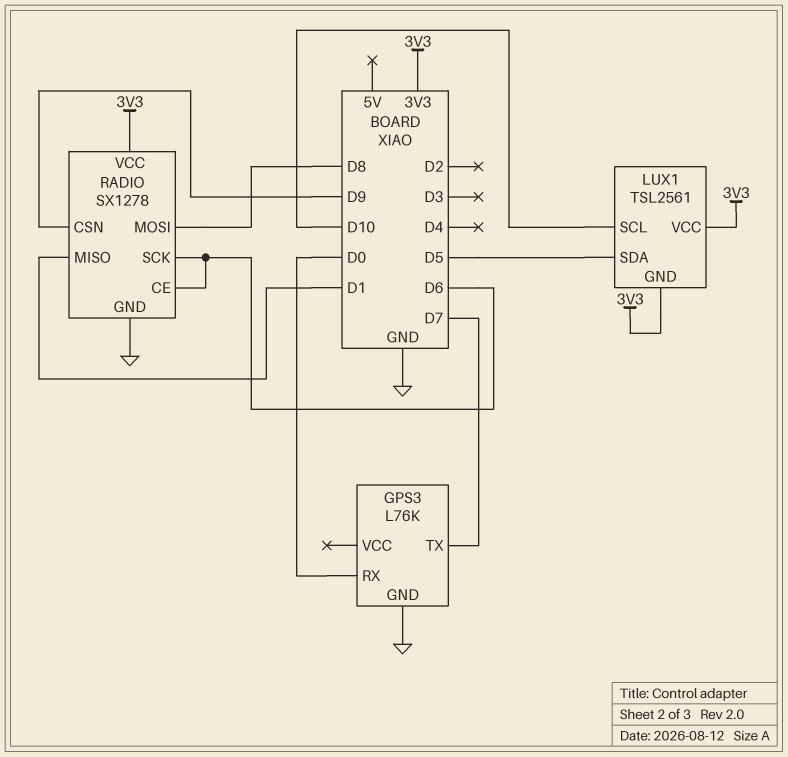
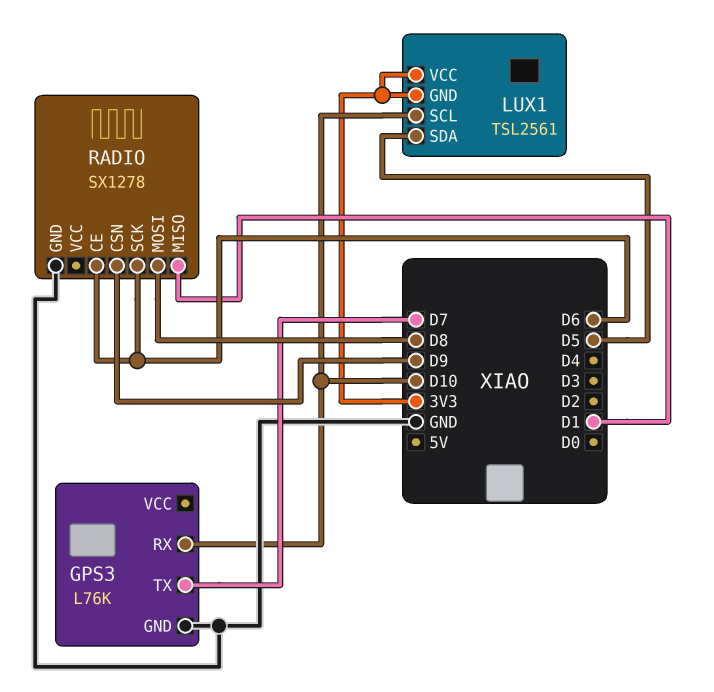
GPS3 pin RX: D0 -> D10
RADIO pin VCC: 3V3 -> none

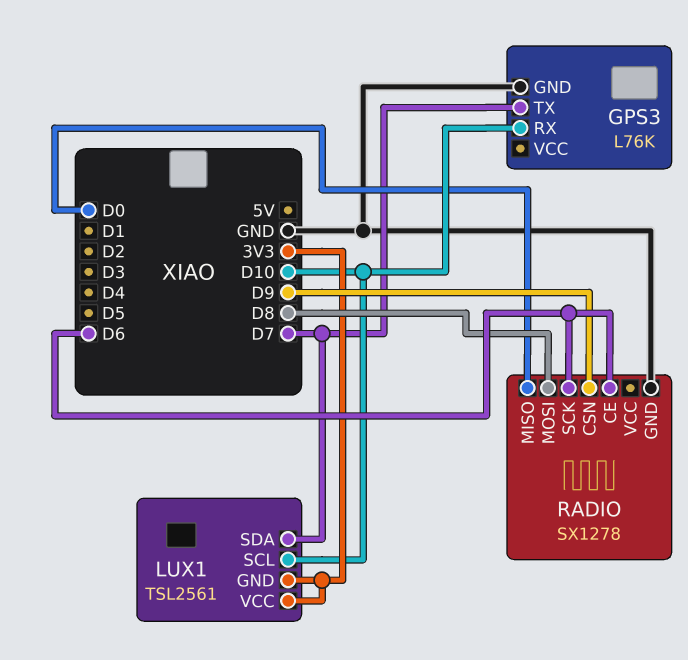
LUX1 pin SDA: D5 -> D7
RADIO pin MISO: D1 -> D0

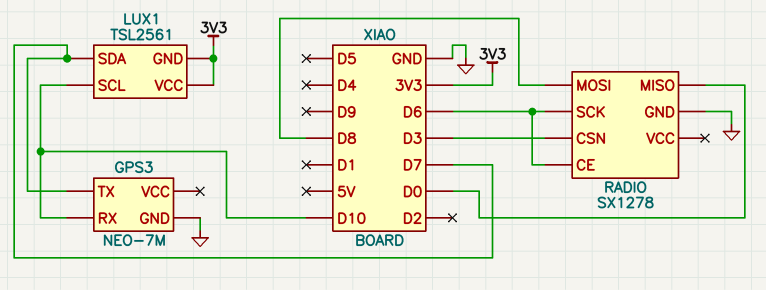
GPS3: L76K -> NEO-7M
RADIO pin CSN: D9 -> D3

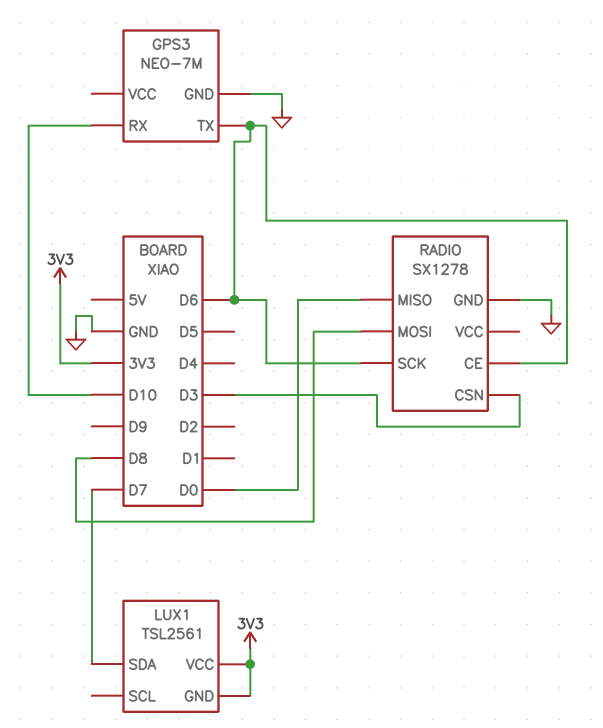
GPS3 pin TX: D7 -> D6
LUX1 pin SCL: D10 -> none

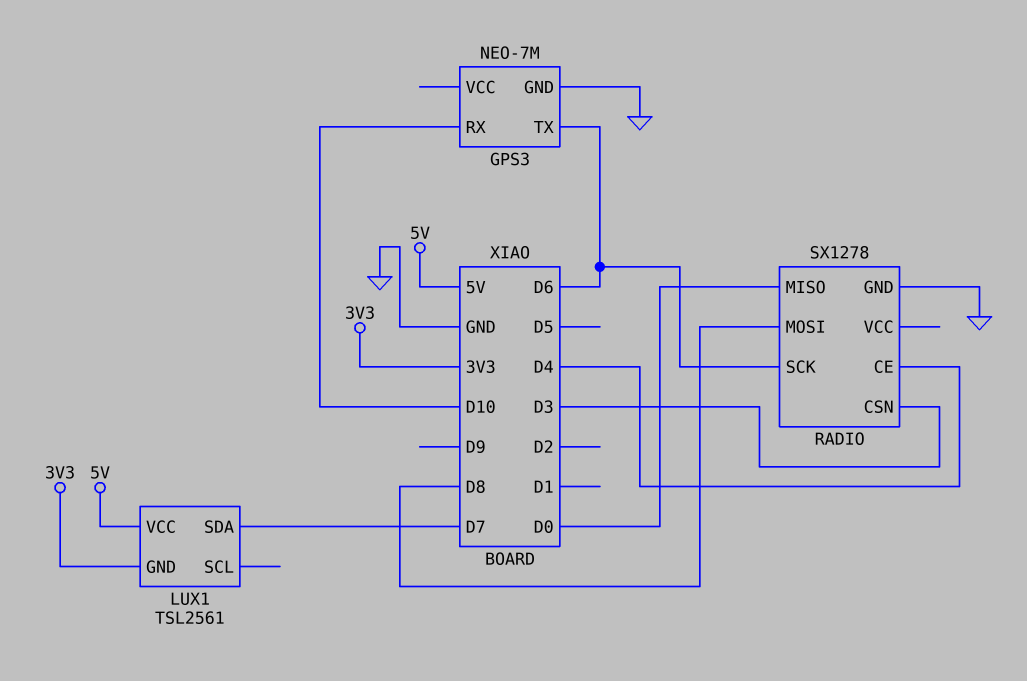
LUX1 pin VCC: 3V3 -> 5V
RADIO pin CE: D6 -> D4

